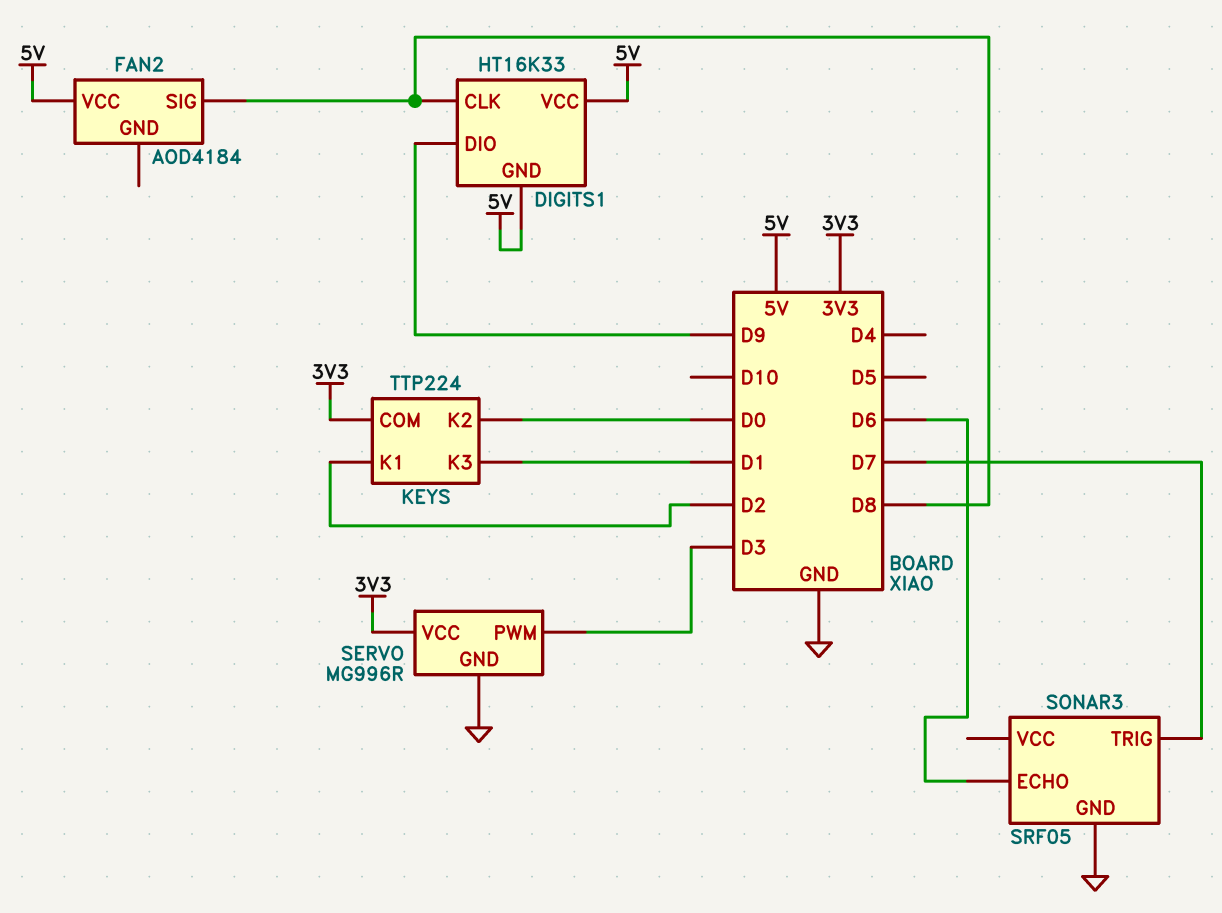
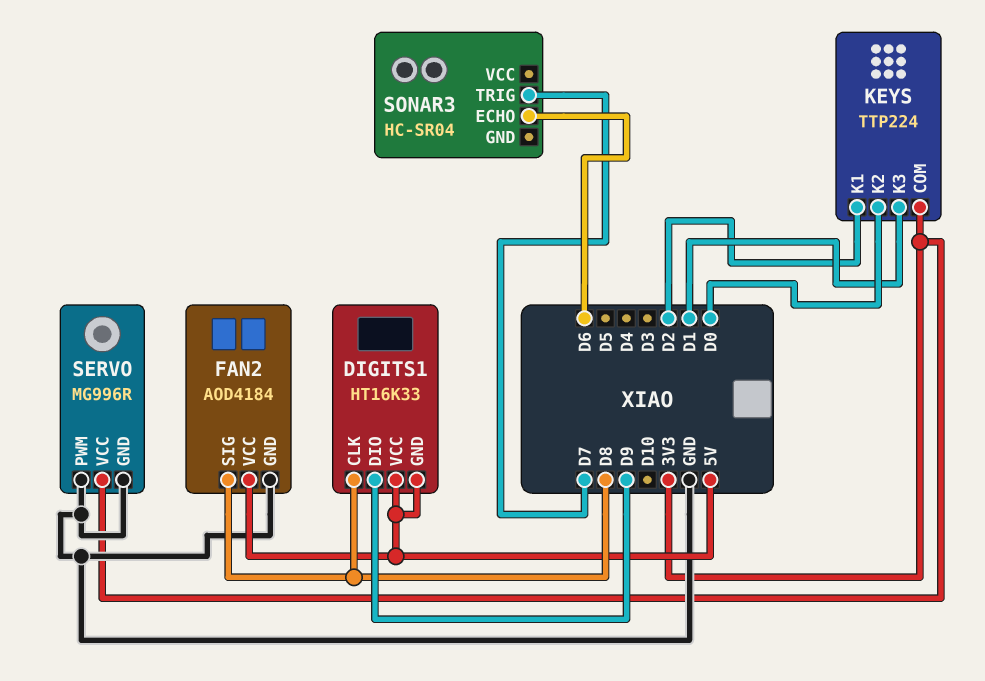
FAN2 pin GND: none -> GND
SERVO pin PWM: D3 -> GND
SONAR3: SRF05 -> HC-SR04
SONAR3 pin GND: GND -> none

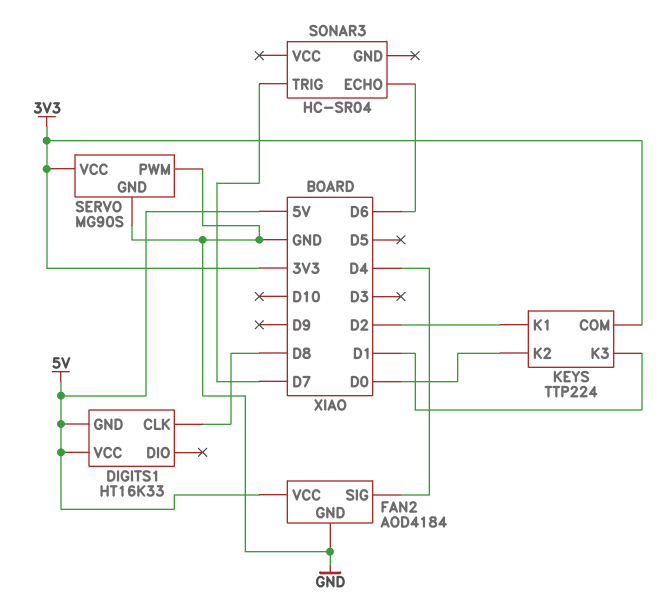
DIGITS1 pin DIO: D9 -> none
FAN2 pin SIG: D8 -> D4
SERVO: MG996R -> MG90S

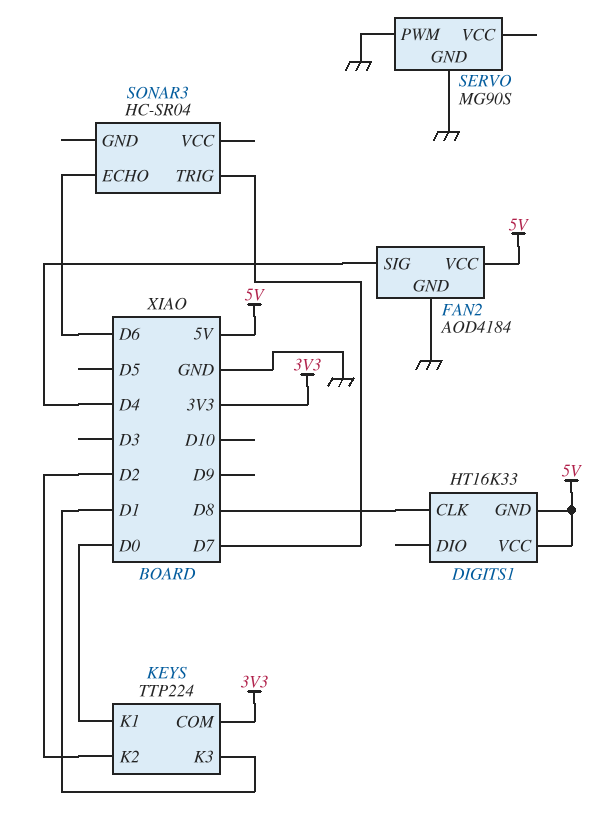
KEYS pin K1: D2 -> D0
KEYS pin K2: D0 -> D2
SERVO pin VCC: 3V3 -> none

